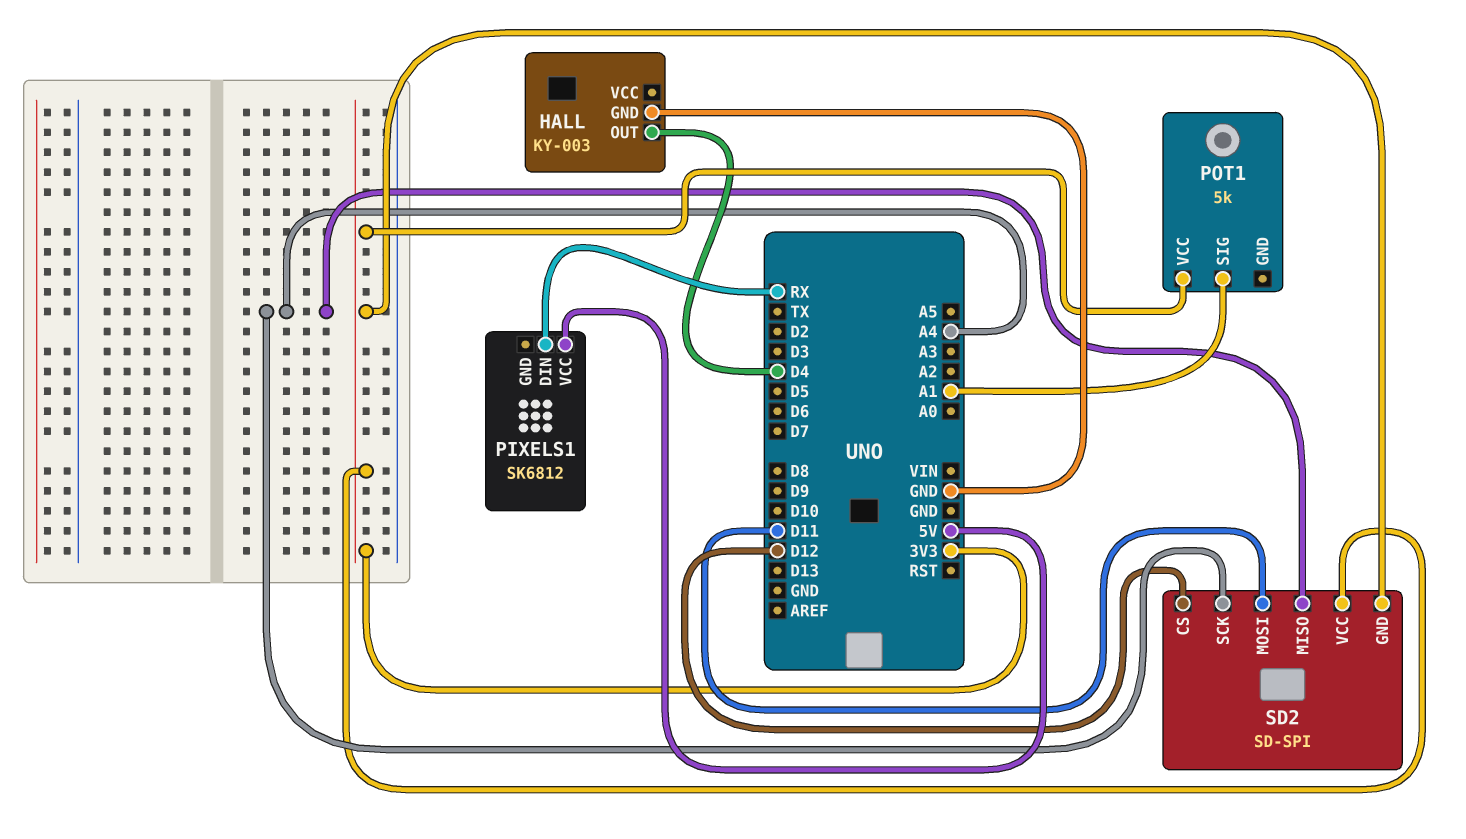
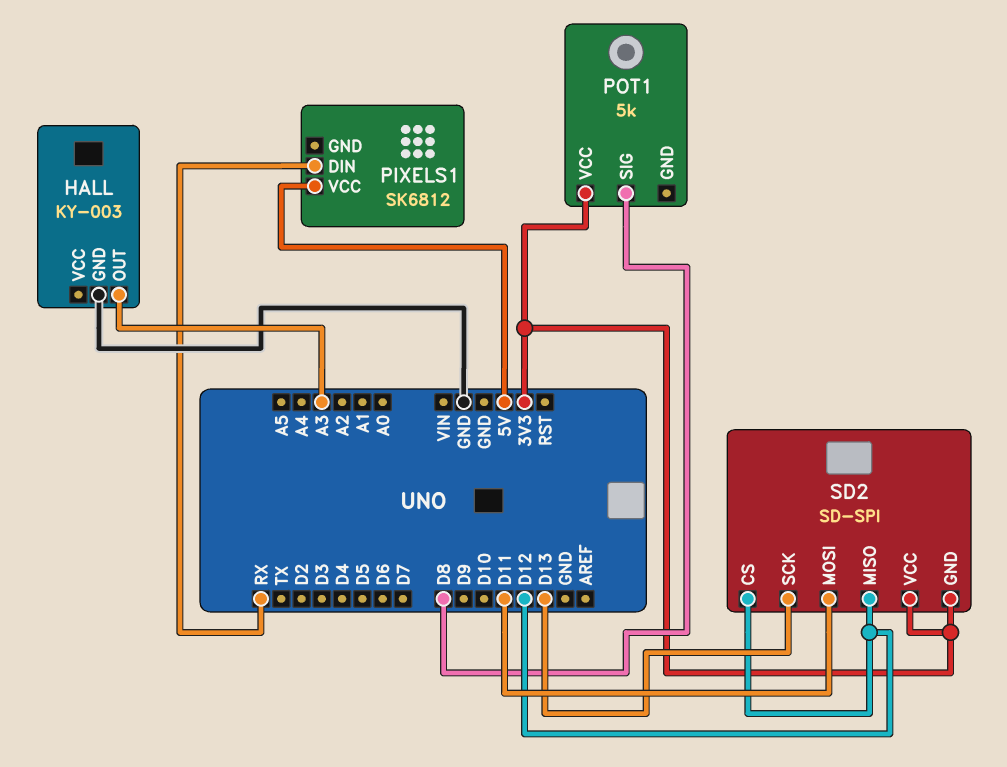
HALL pin OUT: D4 -> A3
POT1 pin SIG: A1 -> D8
SD2 pin MISO: A4 -> D12
SD2 pin SCK: A4 -> D13

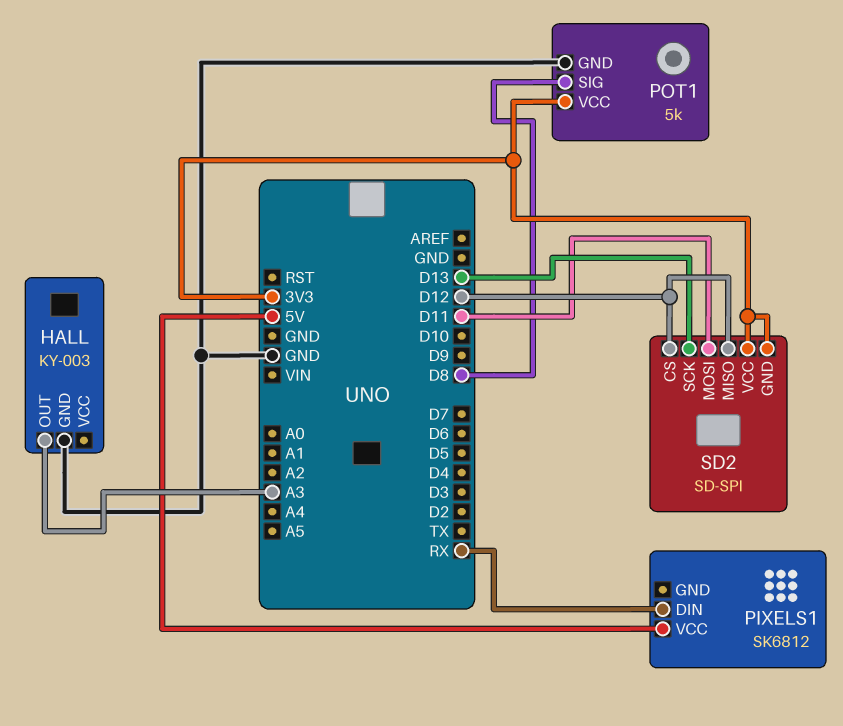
POT1 pin GND: none -> GND

